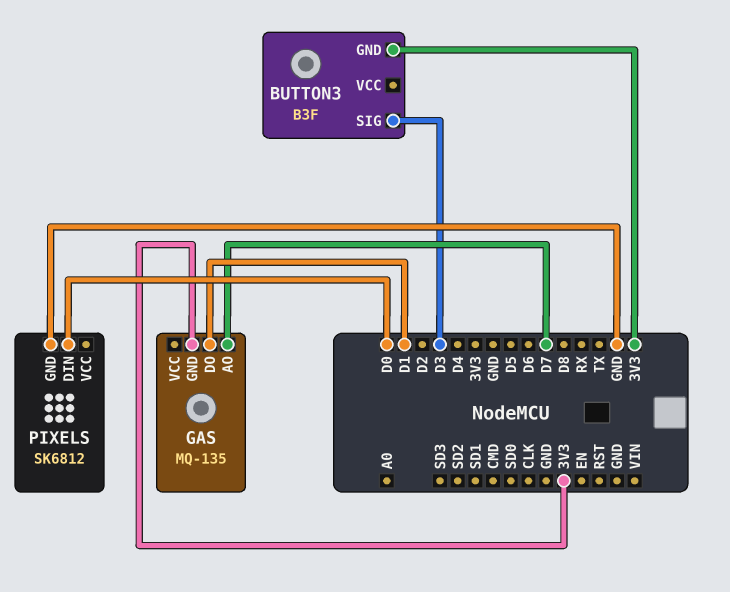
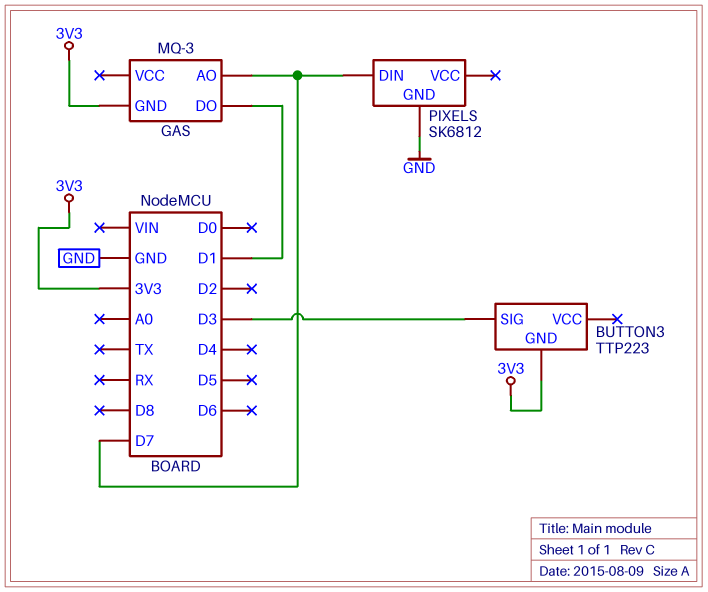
BUTTON3: B3F -> TTP223
GAS: MQ-135 -> MQ-3
PIXELS pin DIN: D0 -> D7

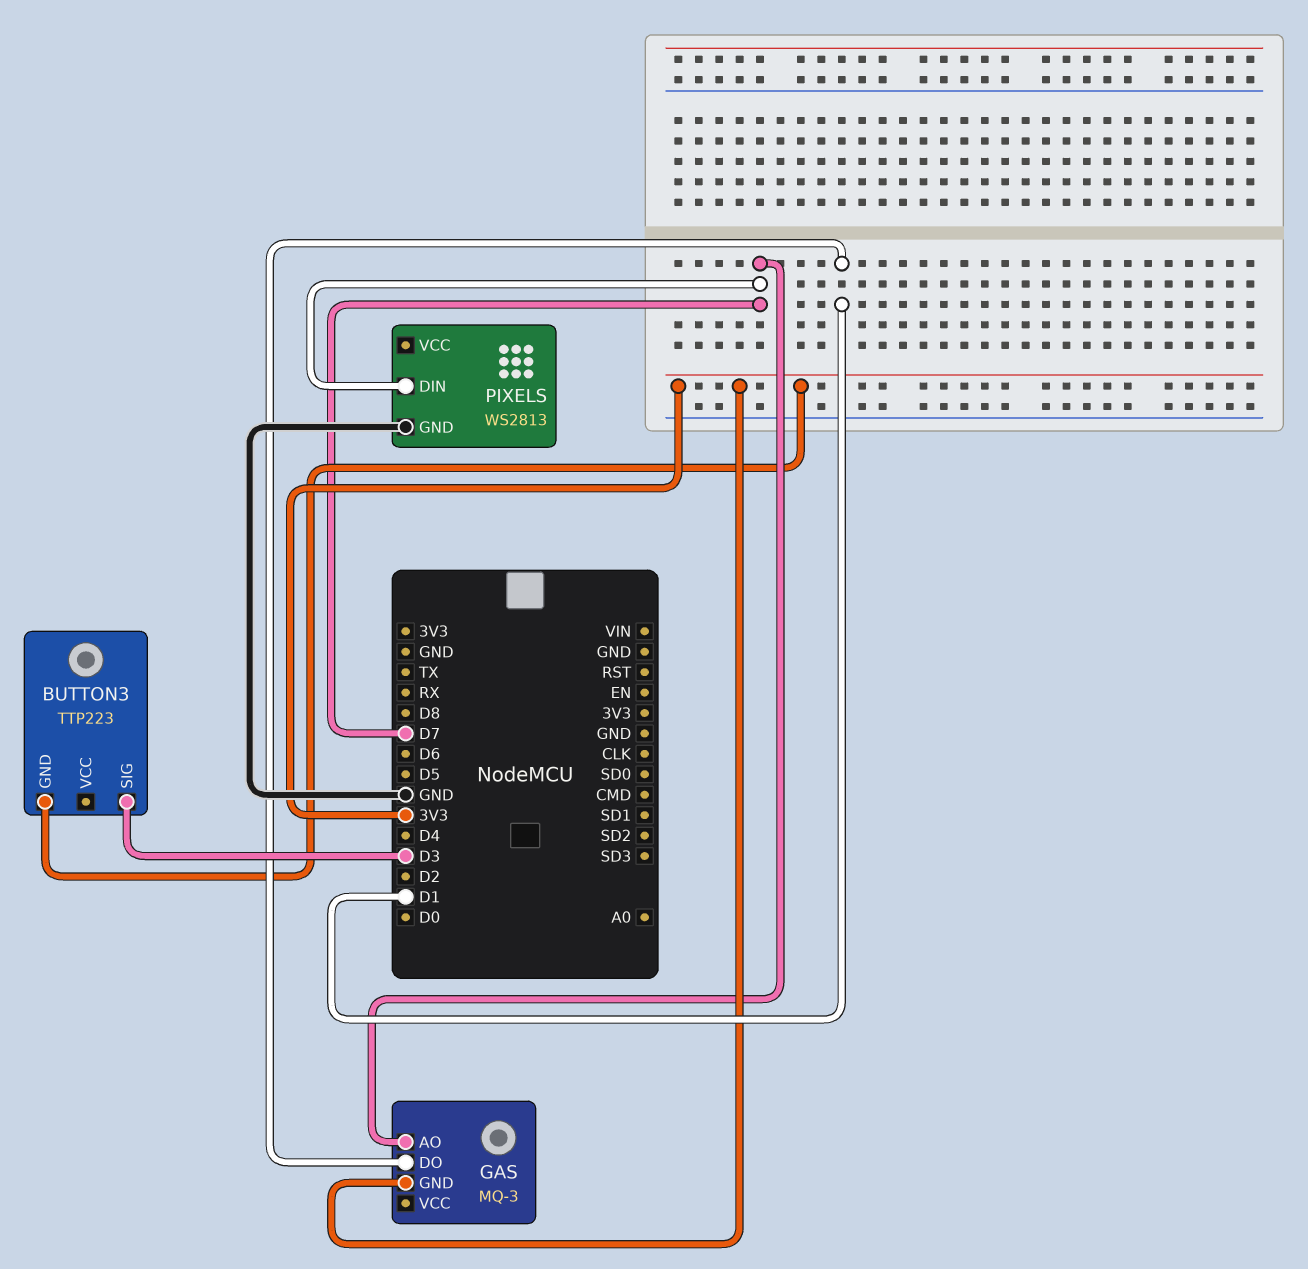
PIXELS: SK6812 -> WS2813

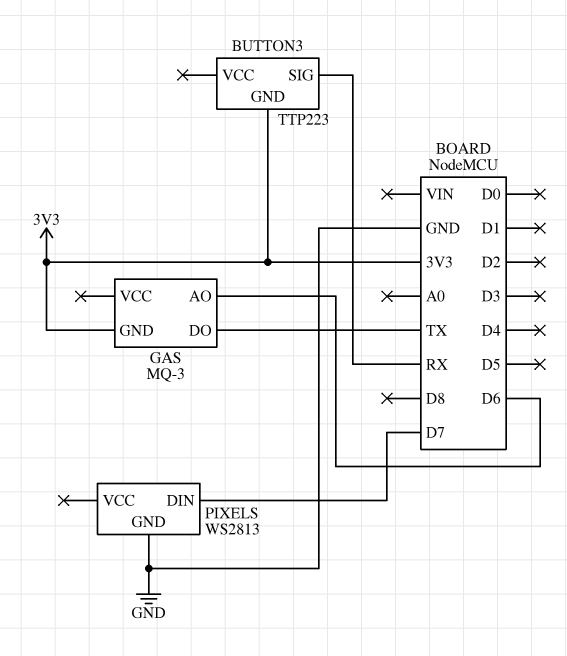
BUTTON3 pin SIG: D3 -> RX
GAS pin AO: D7 -> D6
GAS pin DO: D1 -> TX

